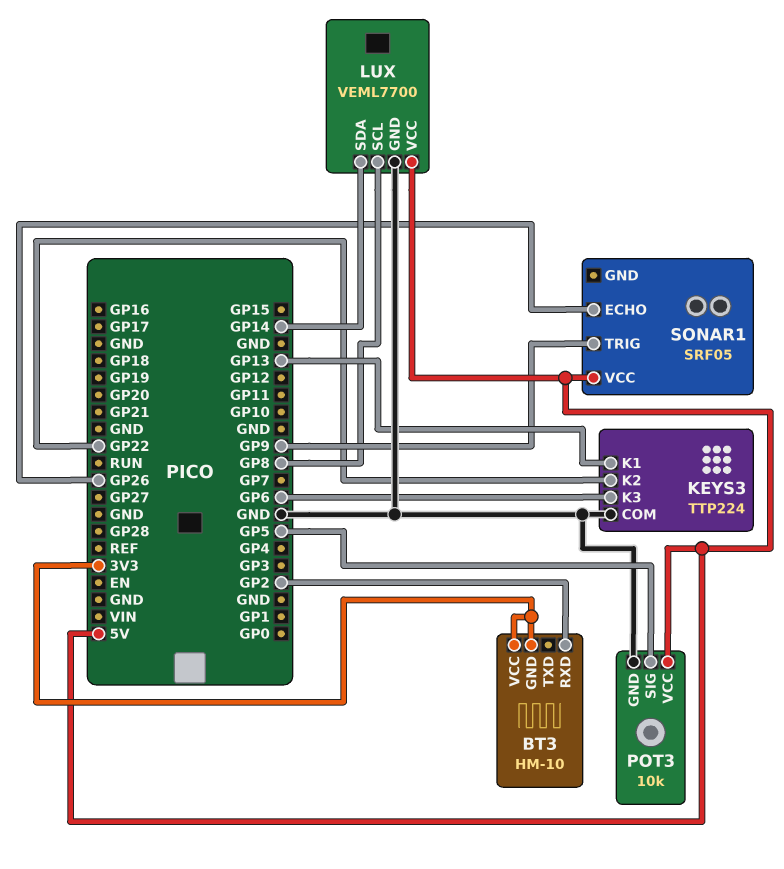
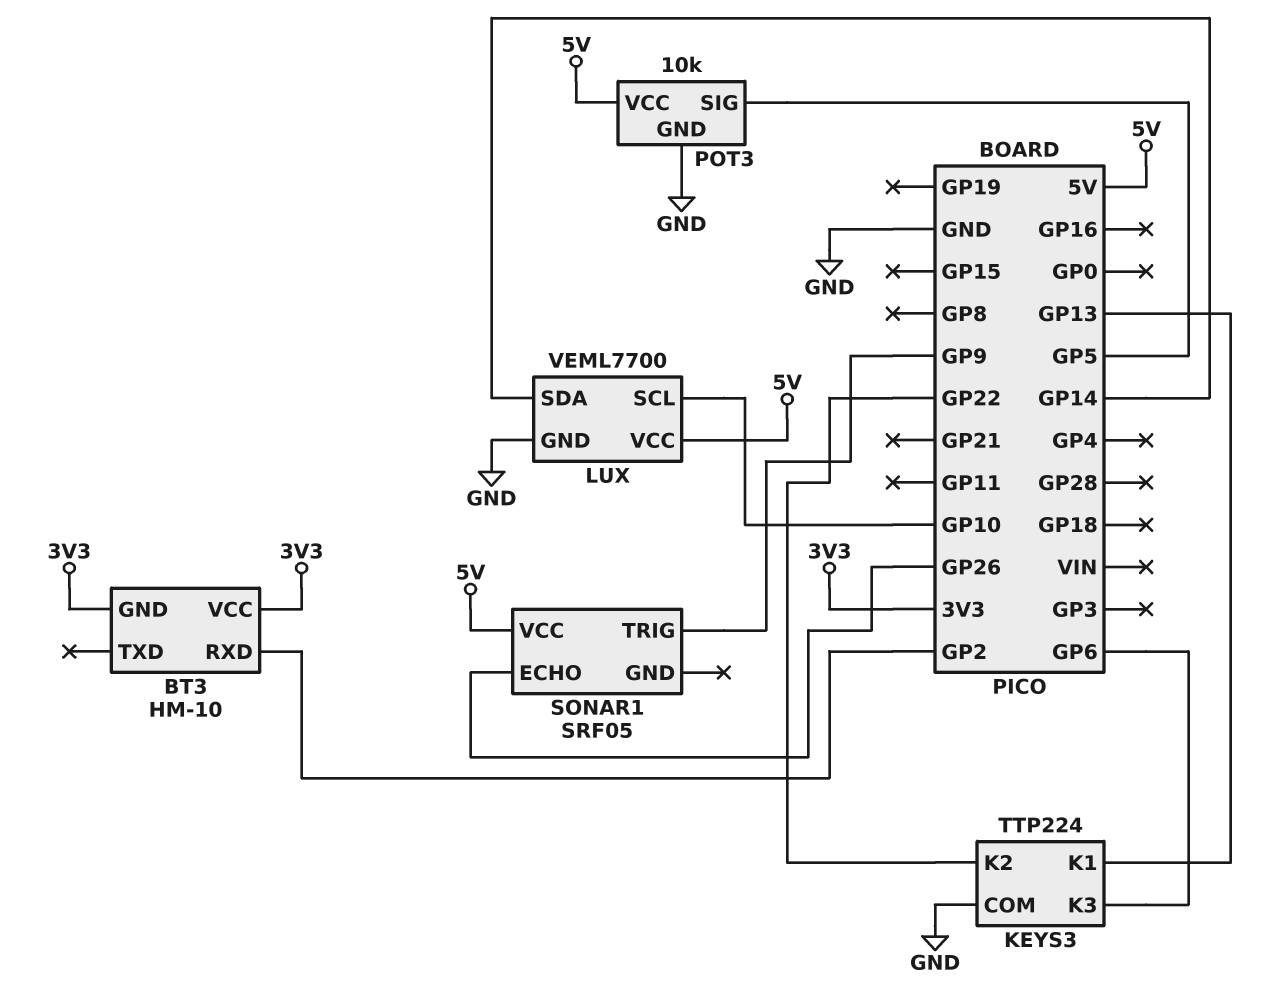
LUX pin SCL: GP8 -> GP10

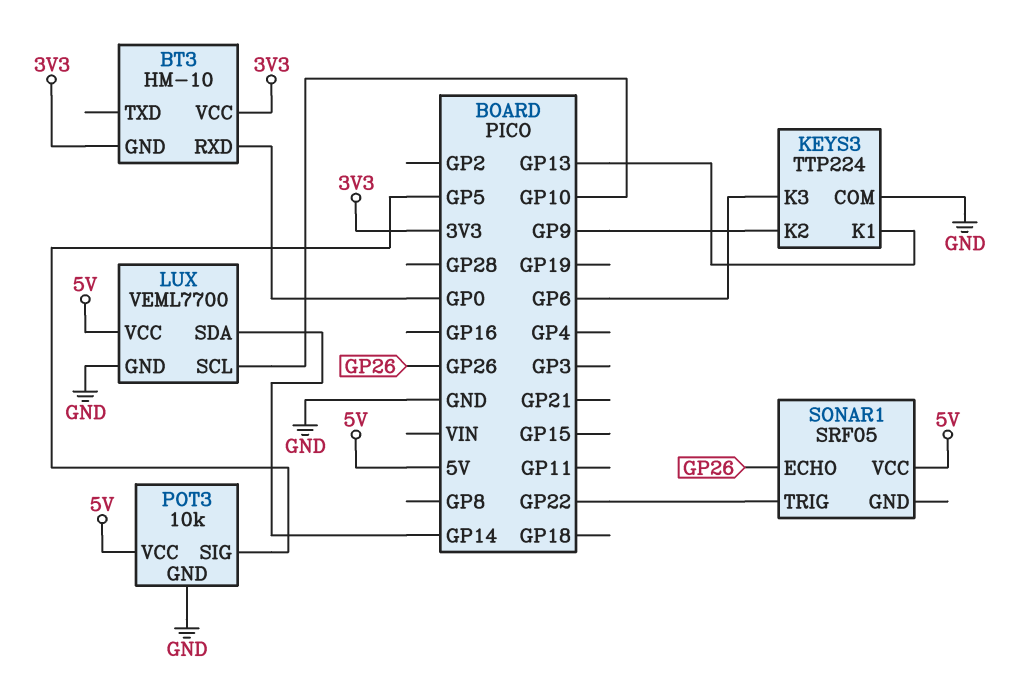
BT3 pin RXD: GP2 -> GP0
KEYS3 pin K2: GP22 -> GP9
SONAR1 pin TRIG: GP9 -> GP22

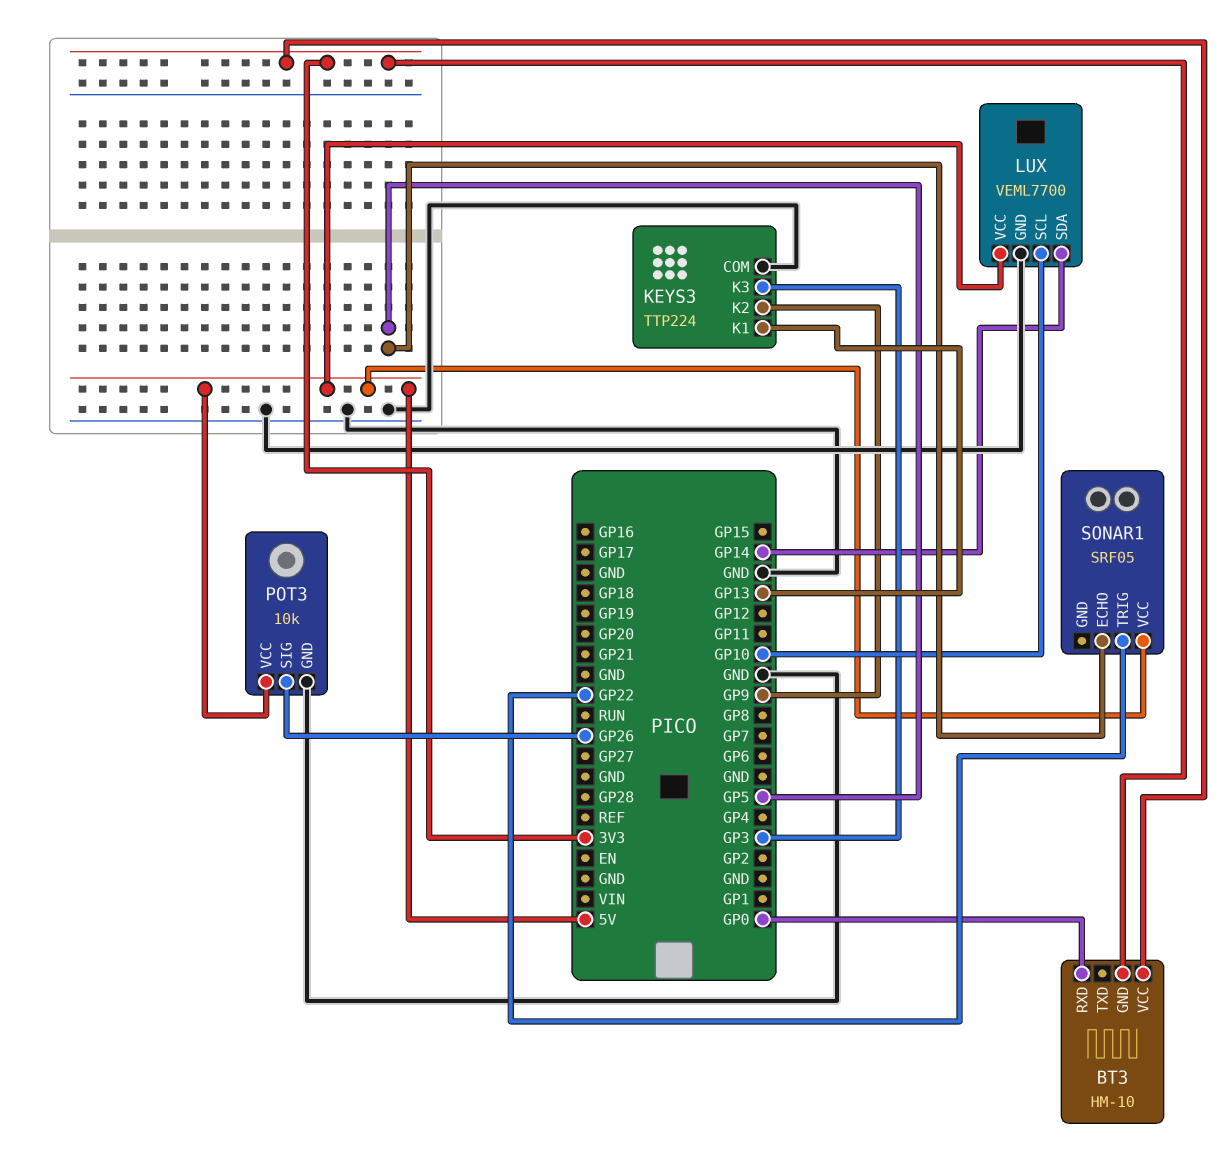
KEYS3 pin K3: GP6 -> GP3
POT3 pin SIG: GP5 -> GP26
SONAR1 pin ECHO: GP26 -> GP5

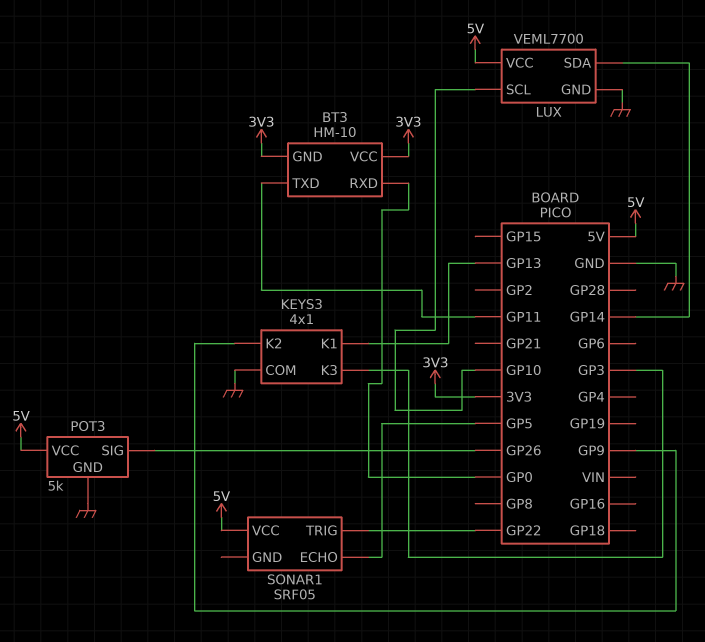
BT3 pin TXD: none -> GP11
KEYS3: TTP224 -> 4x1
POT3: 10k -> 5k

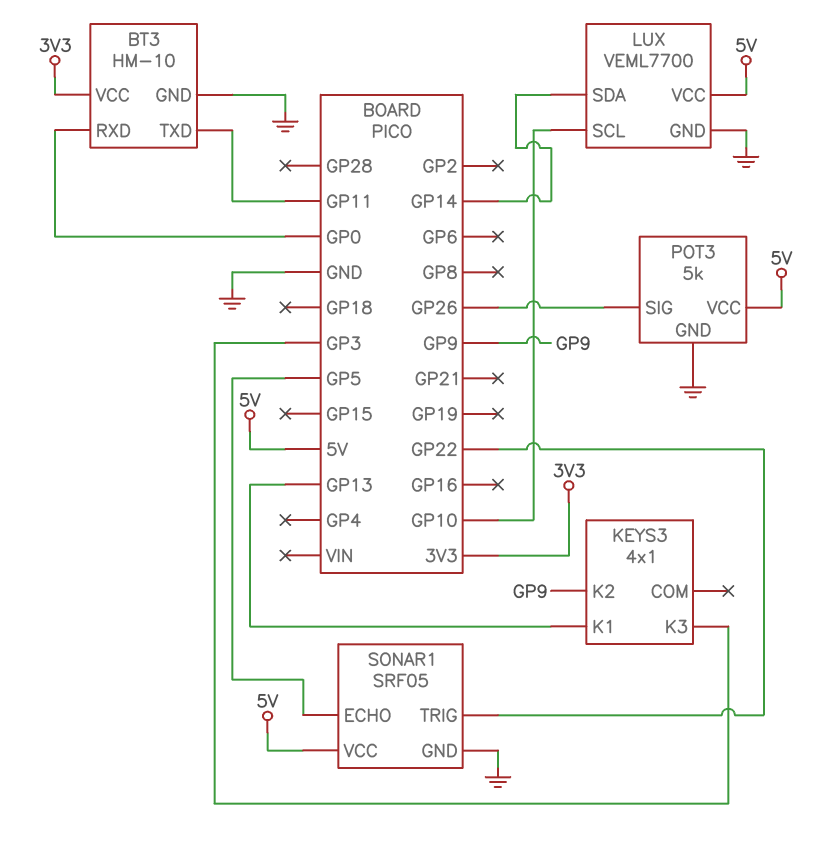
BT3 pin GND: 3V3 -> GND
KEYS3 pin COM: GND -> none
SONAR1 pin GND: none -> GND

